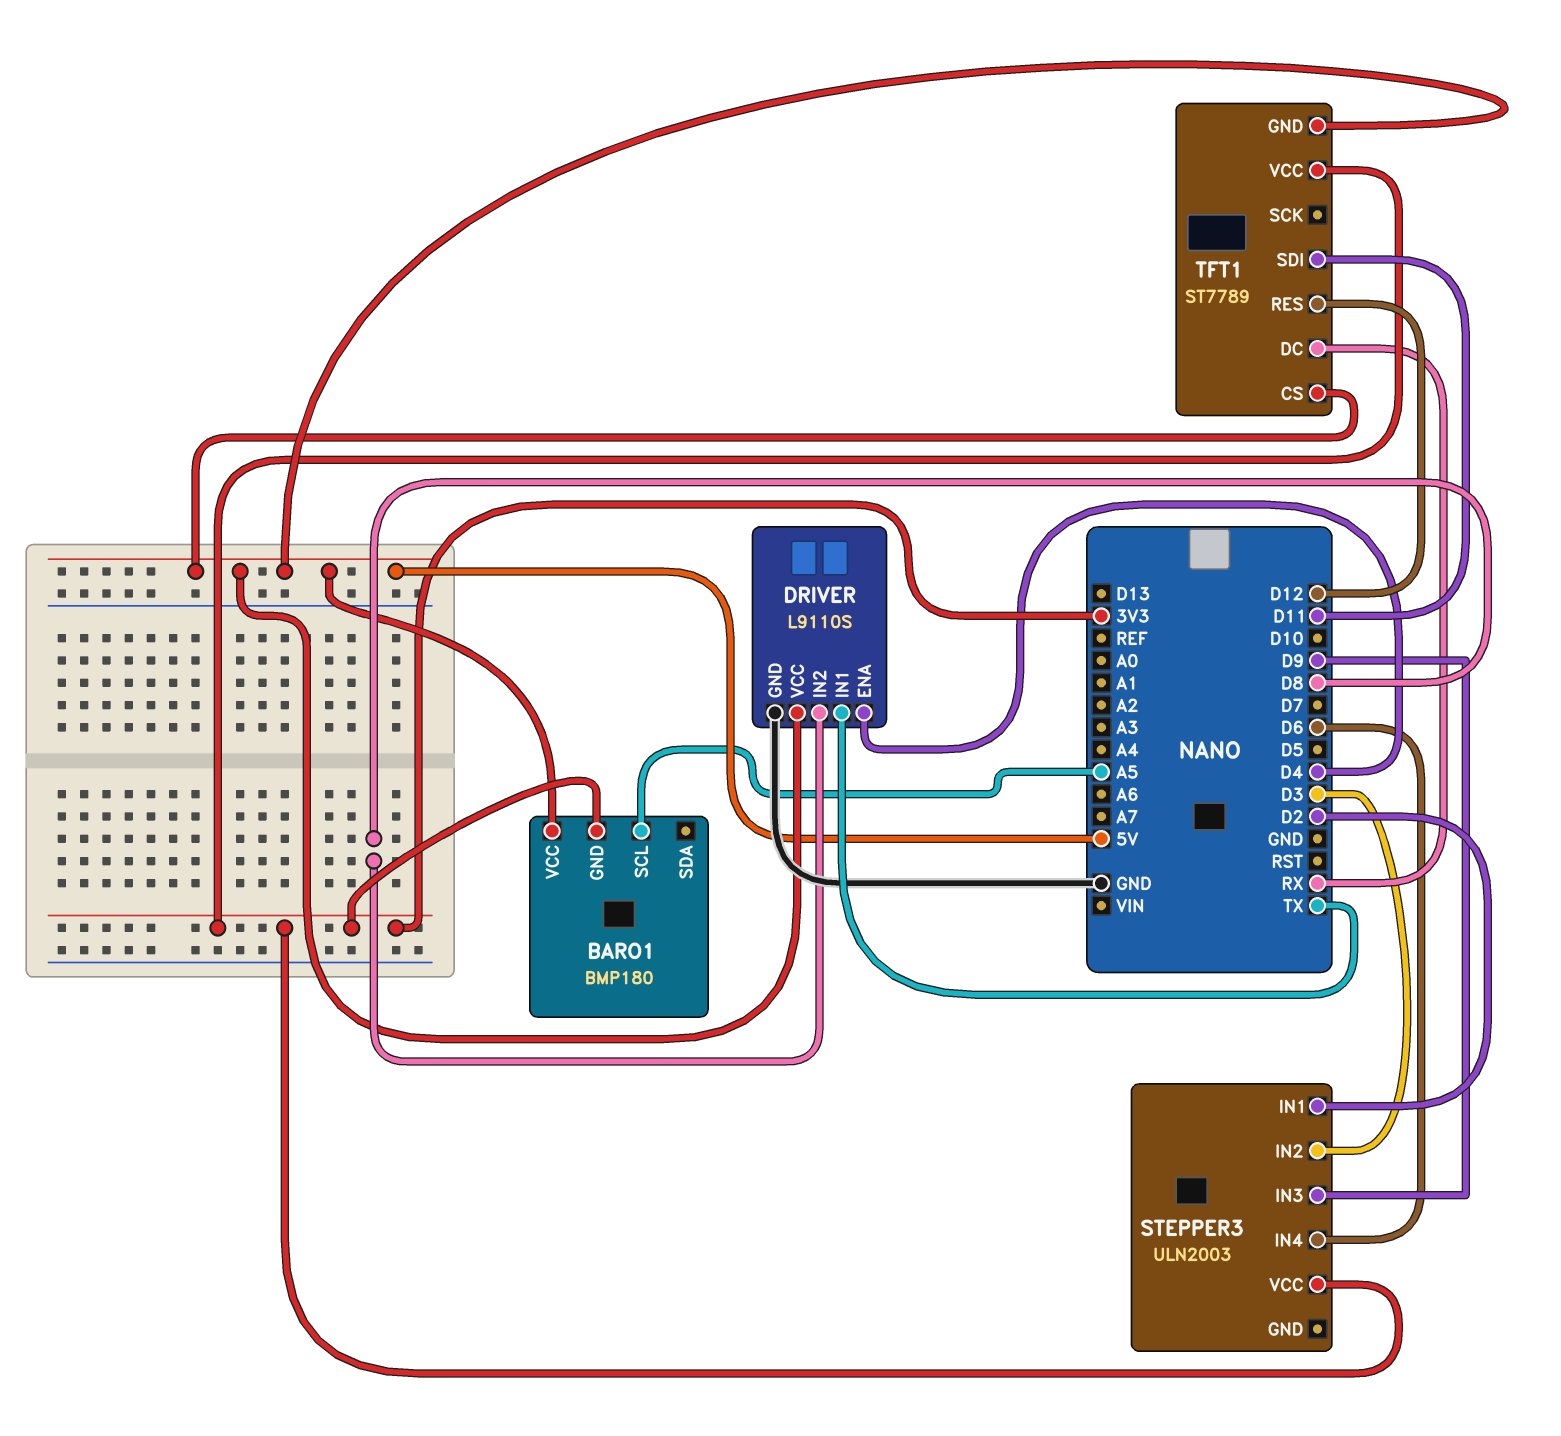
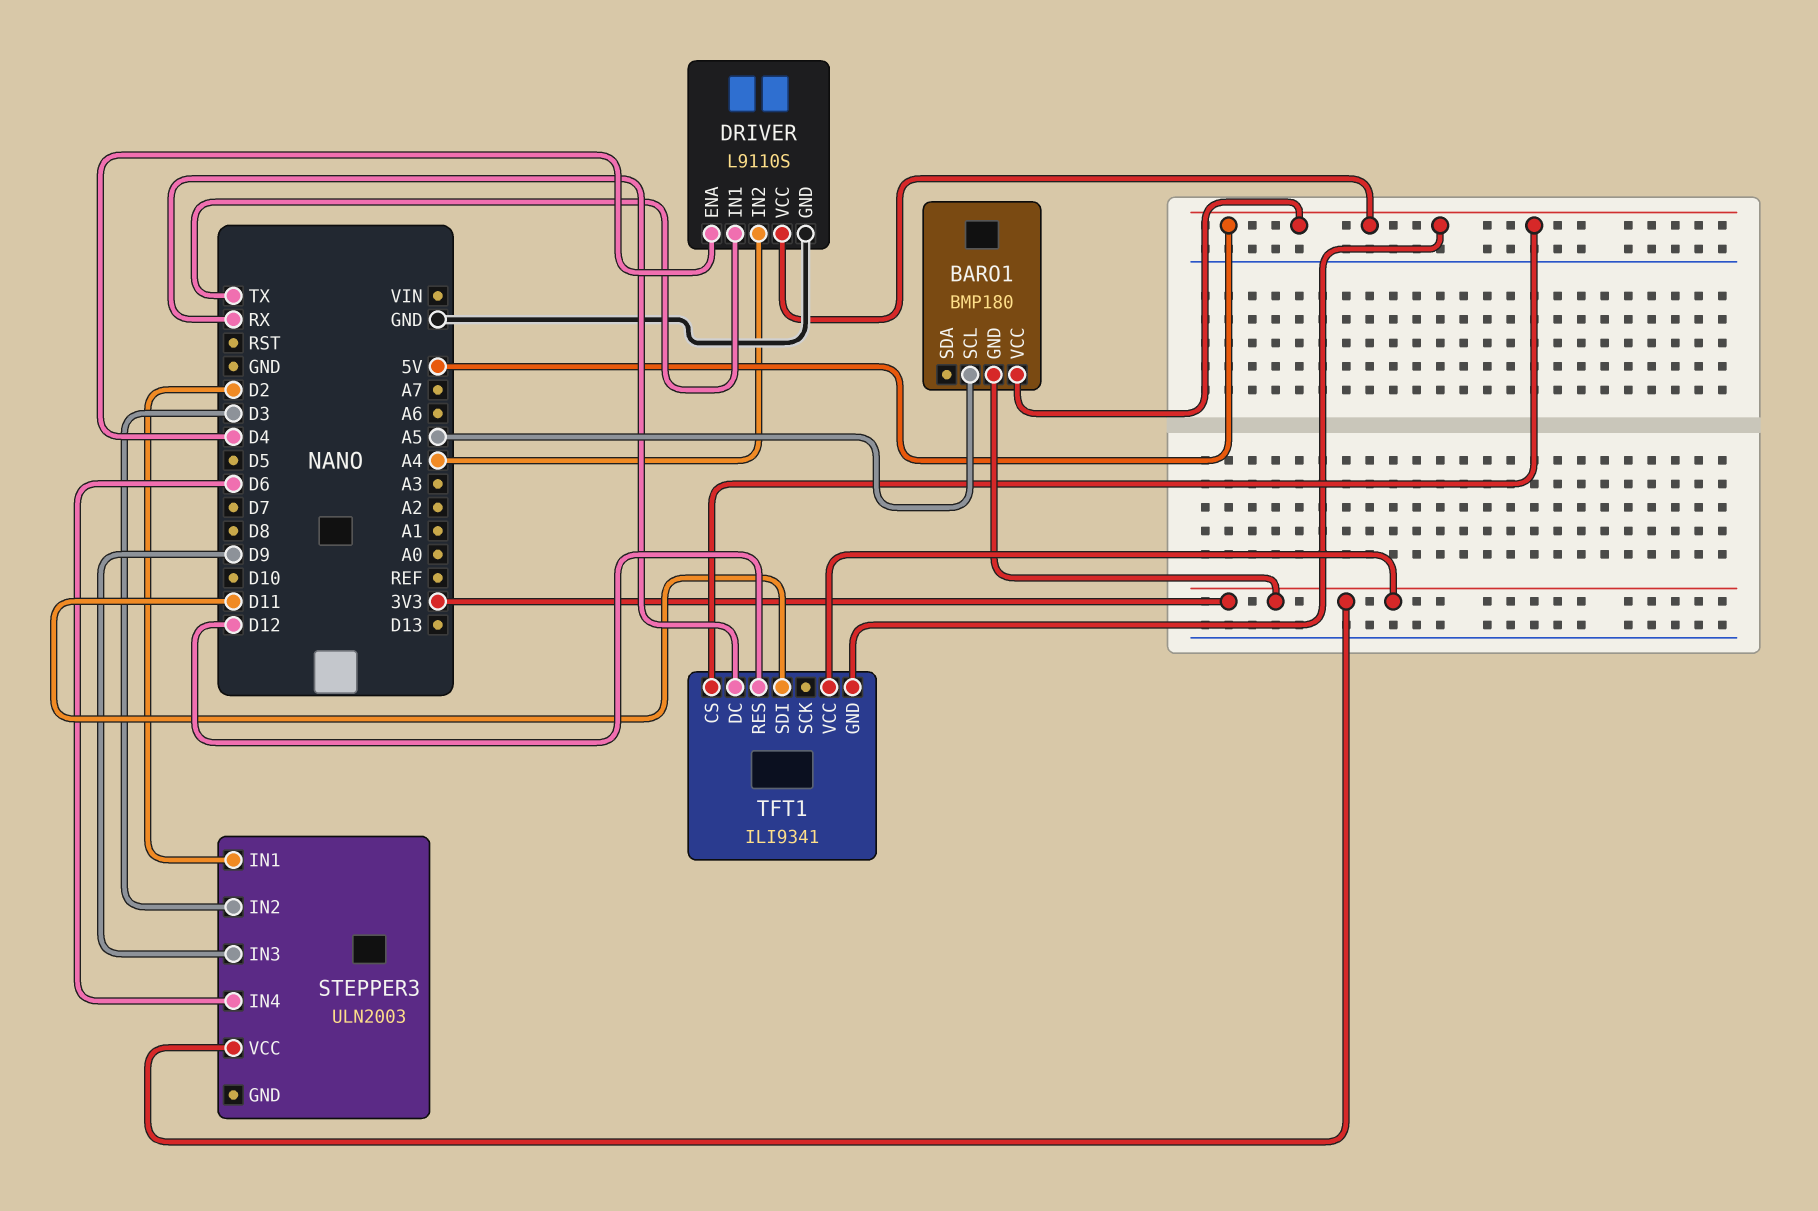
DRIVER pin IN2: D8 -> A4
TFT1: ST7789 -> ILI9341

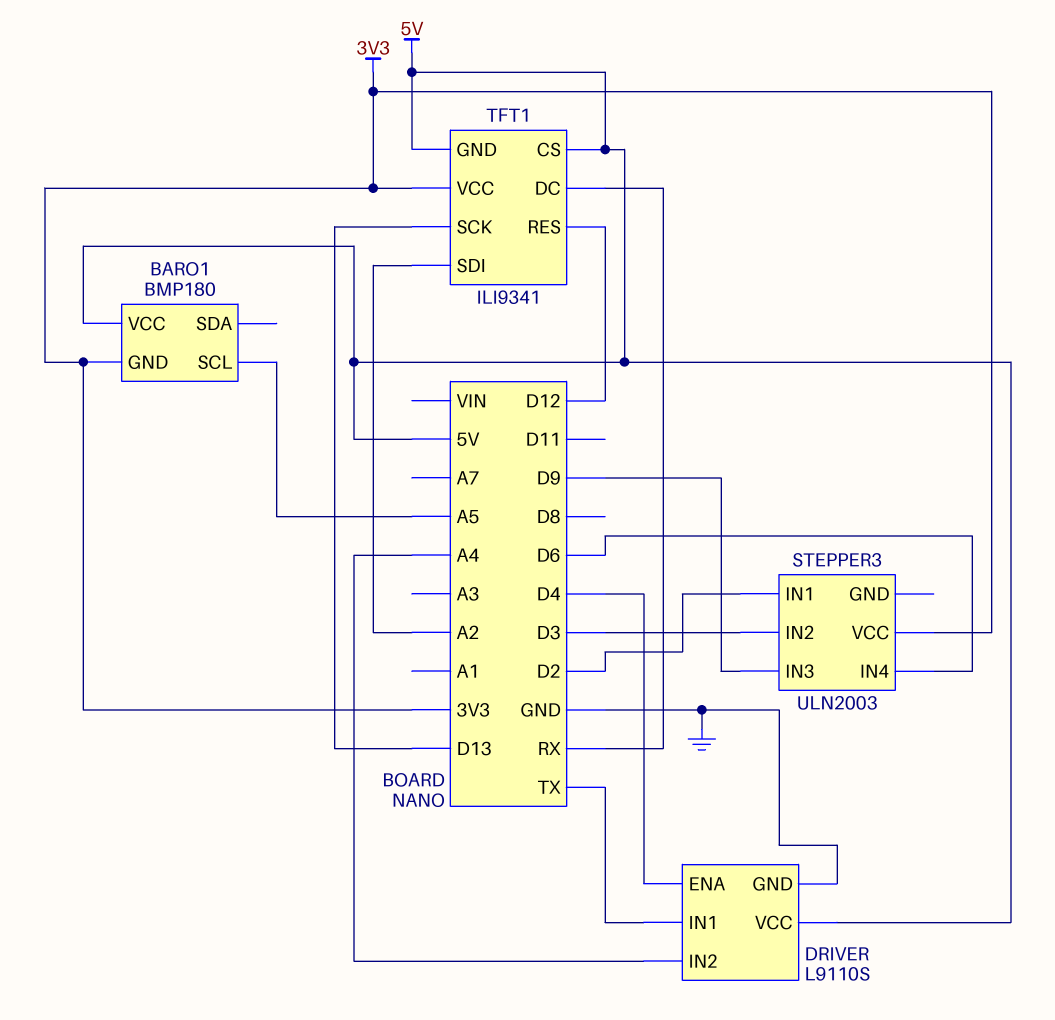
TFT1 pin SCK: none -> D13
TFT1 pin SDI: D11 -> A2

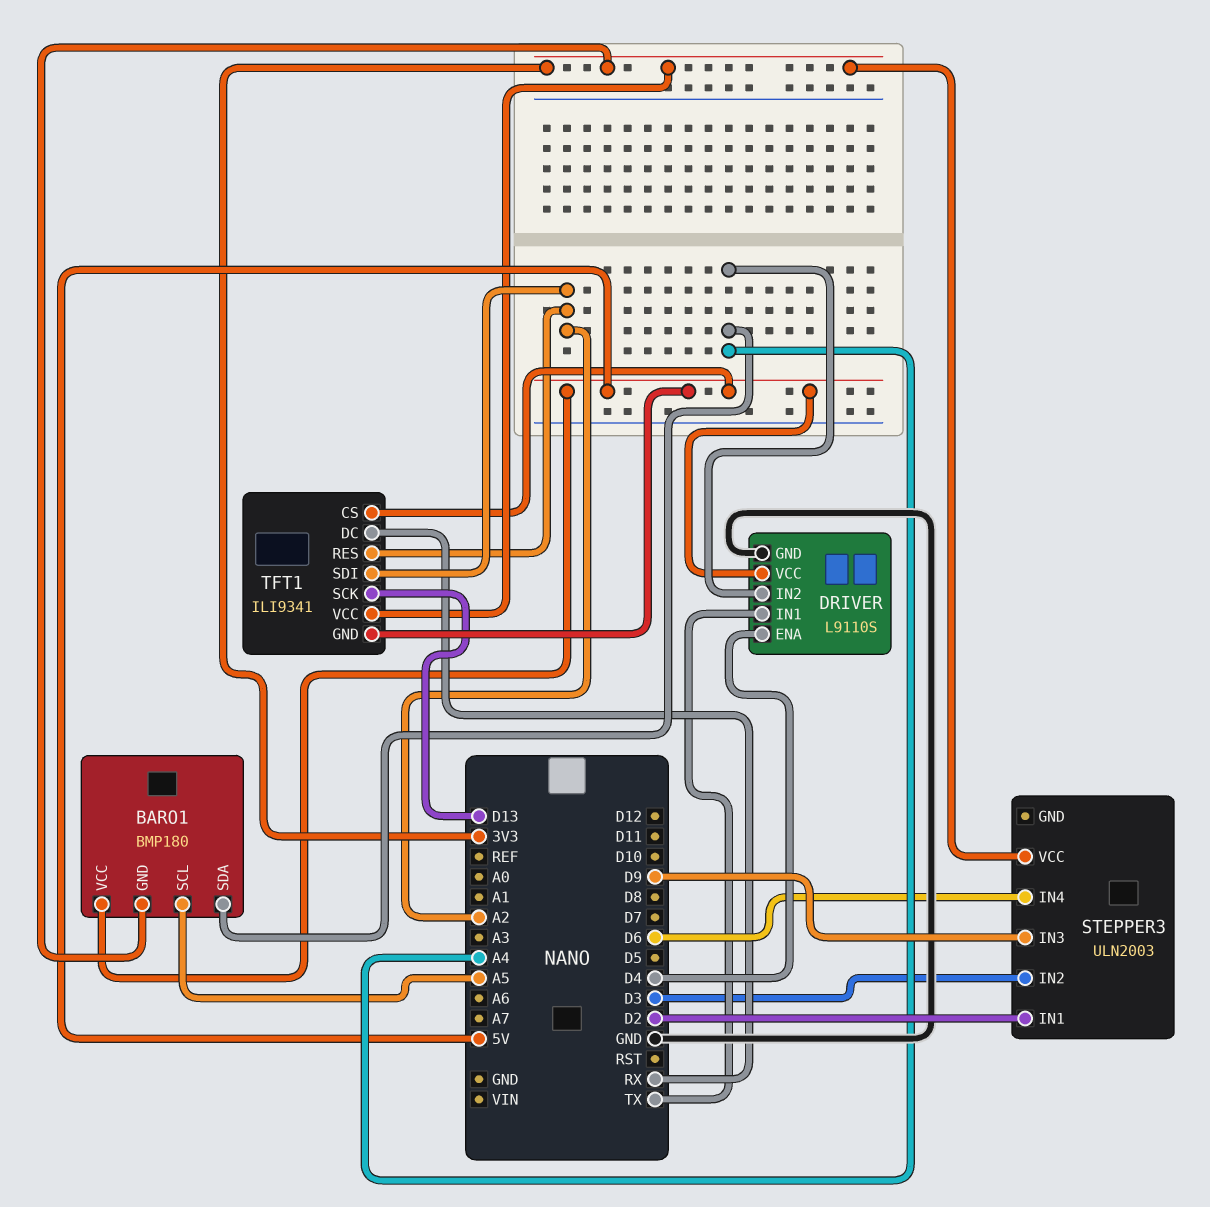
BARO1 pin SDA: none -> A4
TFT1 pin RES: D12 -> A2

